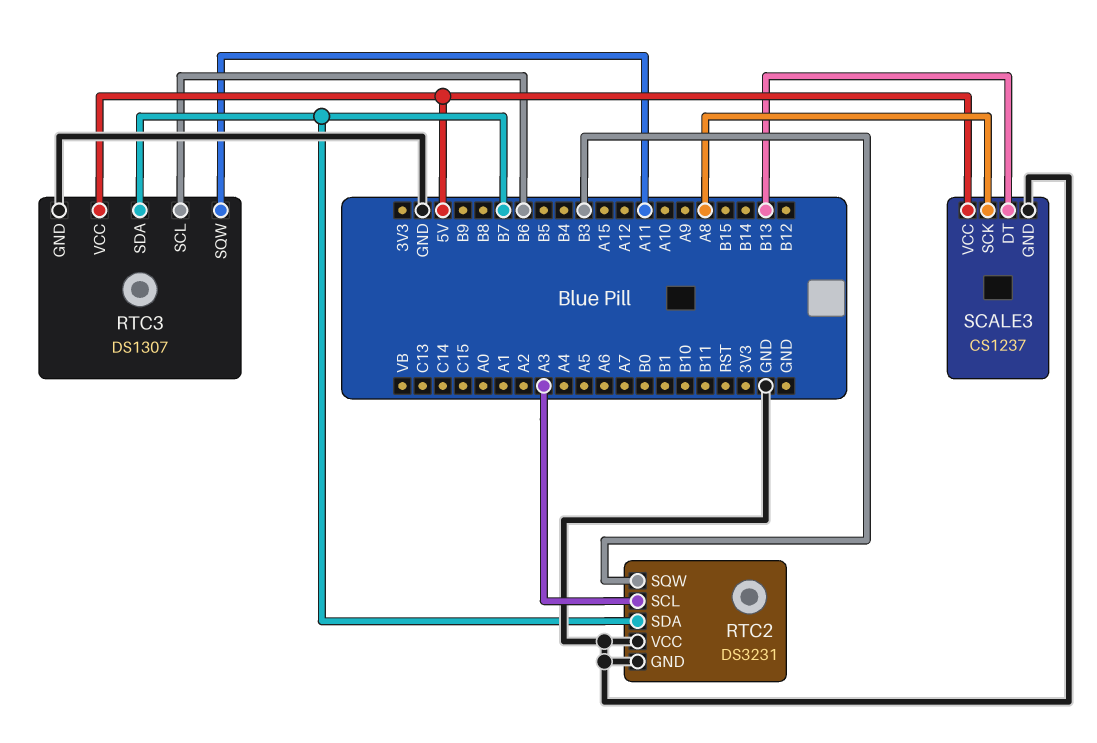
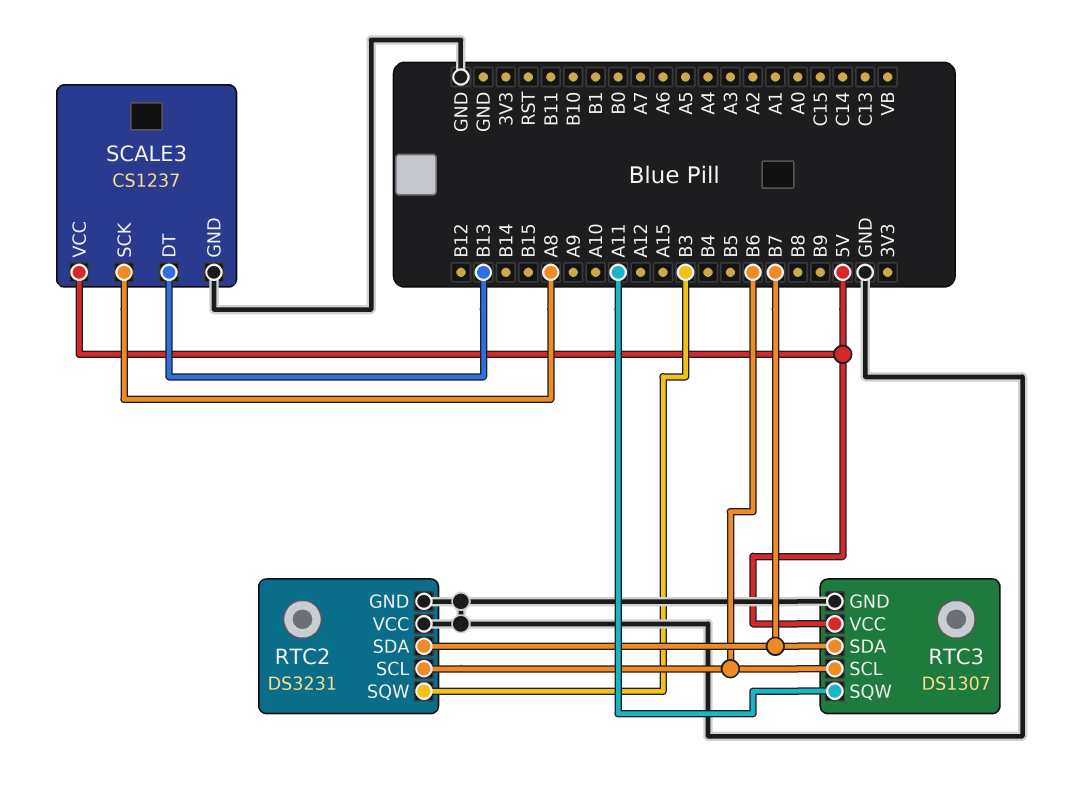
RTC2 pin SCL: A3 -> B6

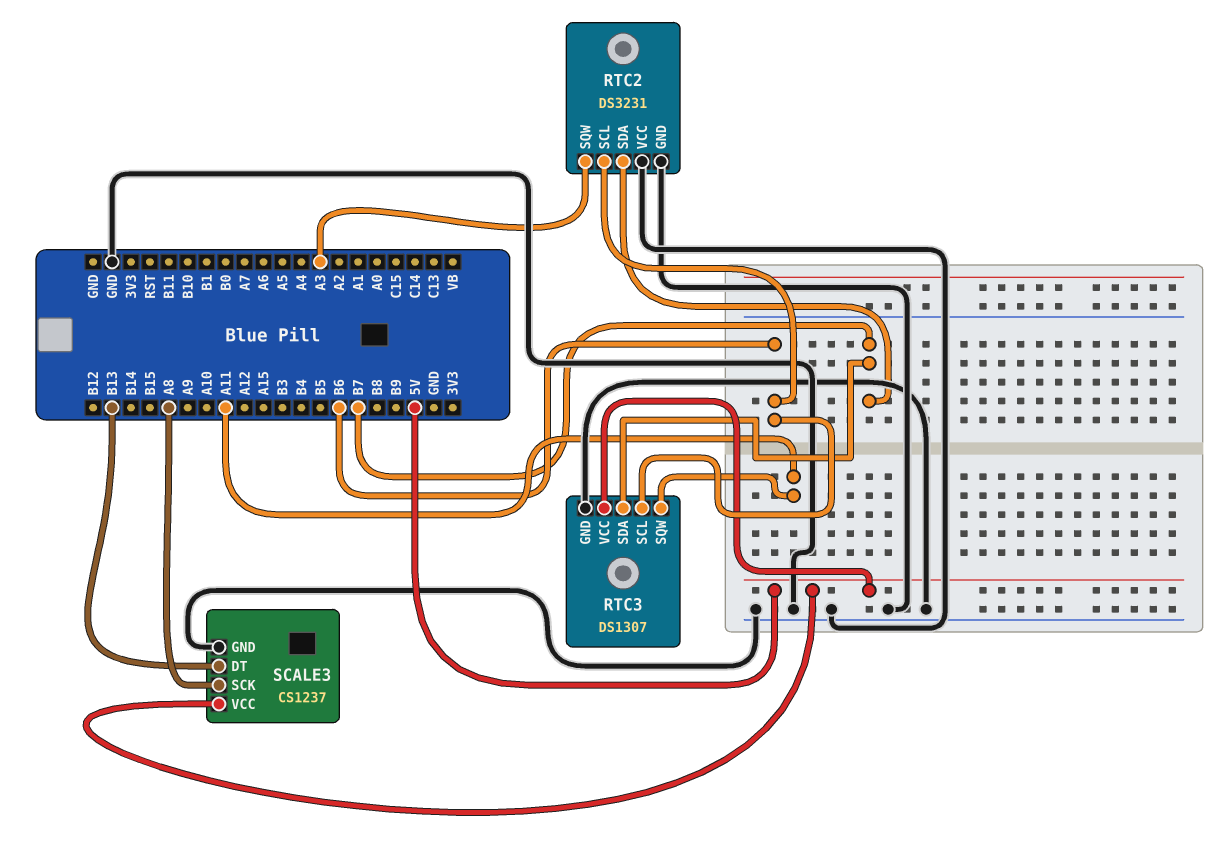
RTC2 pin SQW: B3 -> A3

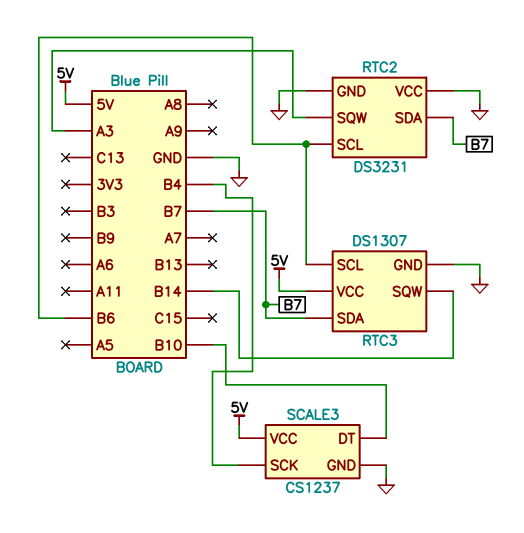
RTC3 pin SQW: A11 -> B14
SCALE3 pin DT: B13 -> B10
SCALE3 pin SCK: A8 -> B4

